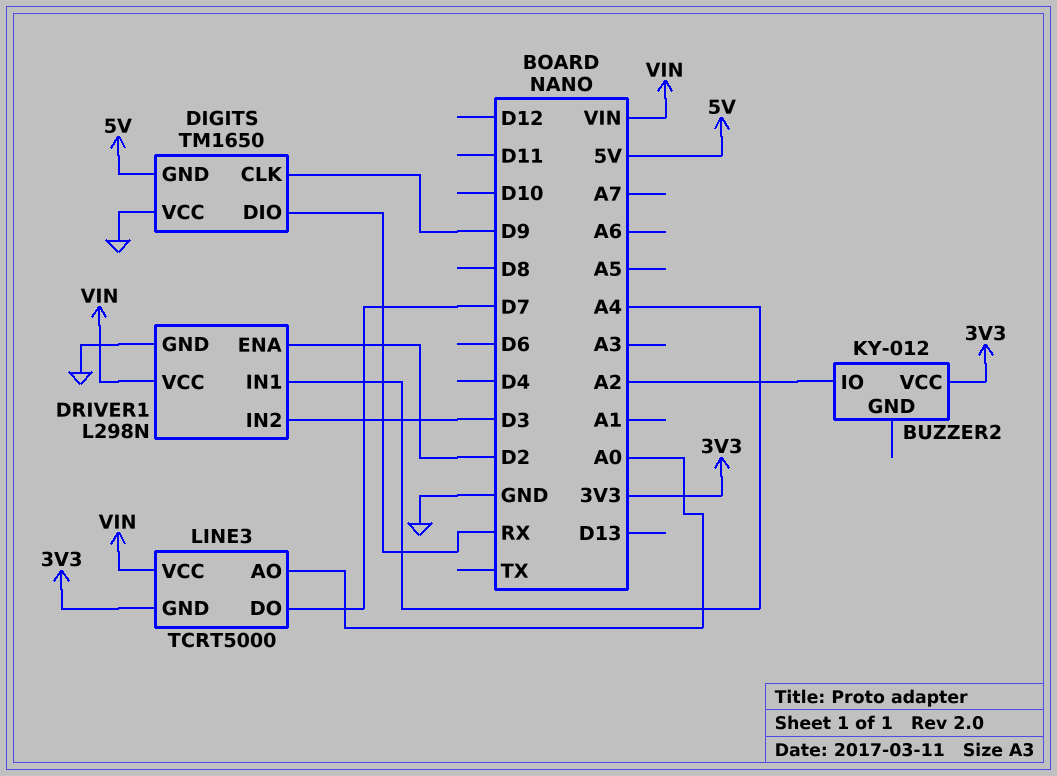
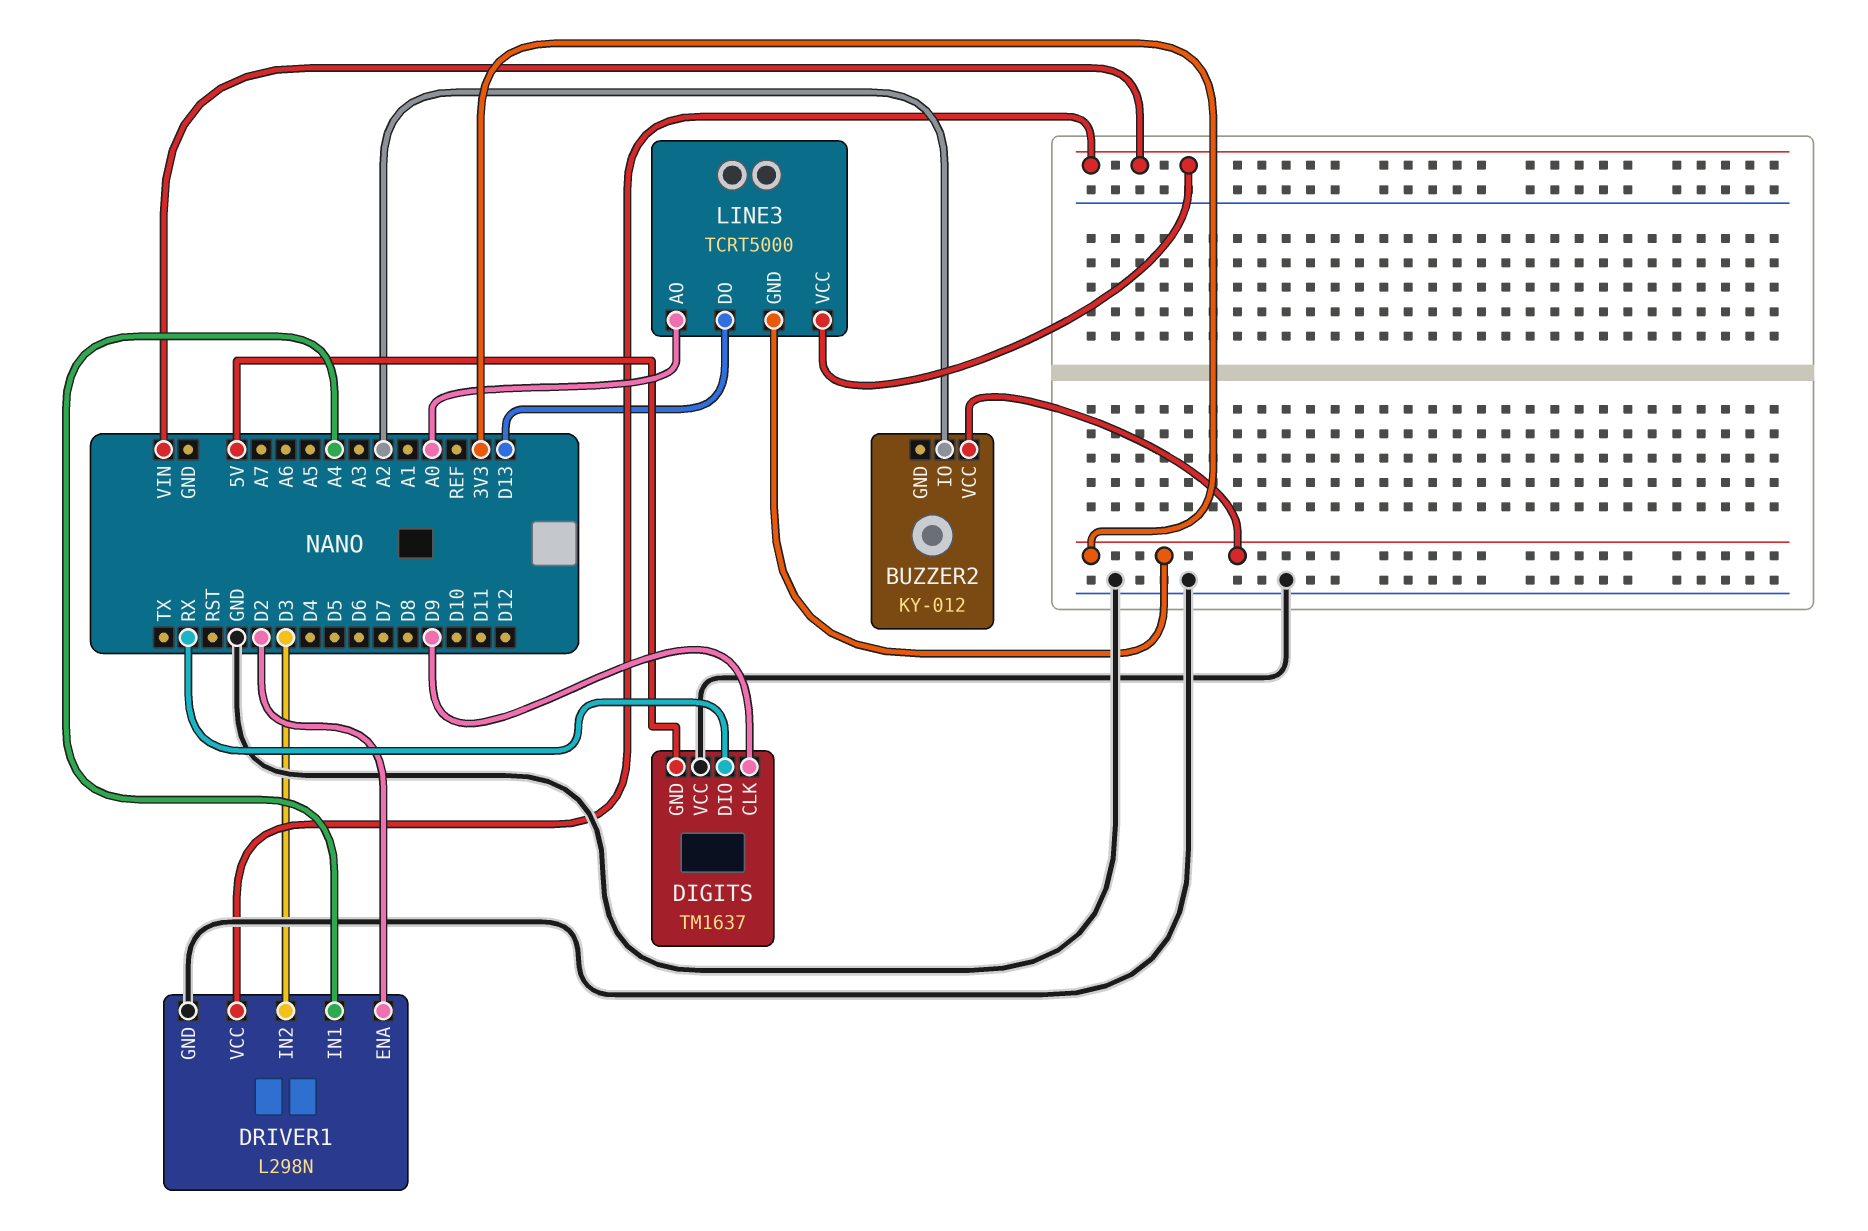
DIGITS: TM1650 -> TM1637
LINE3 pin DO: D7 -> D13

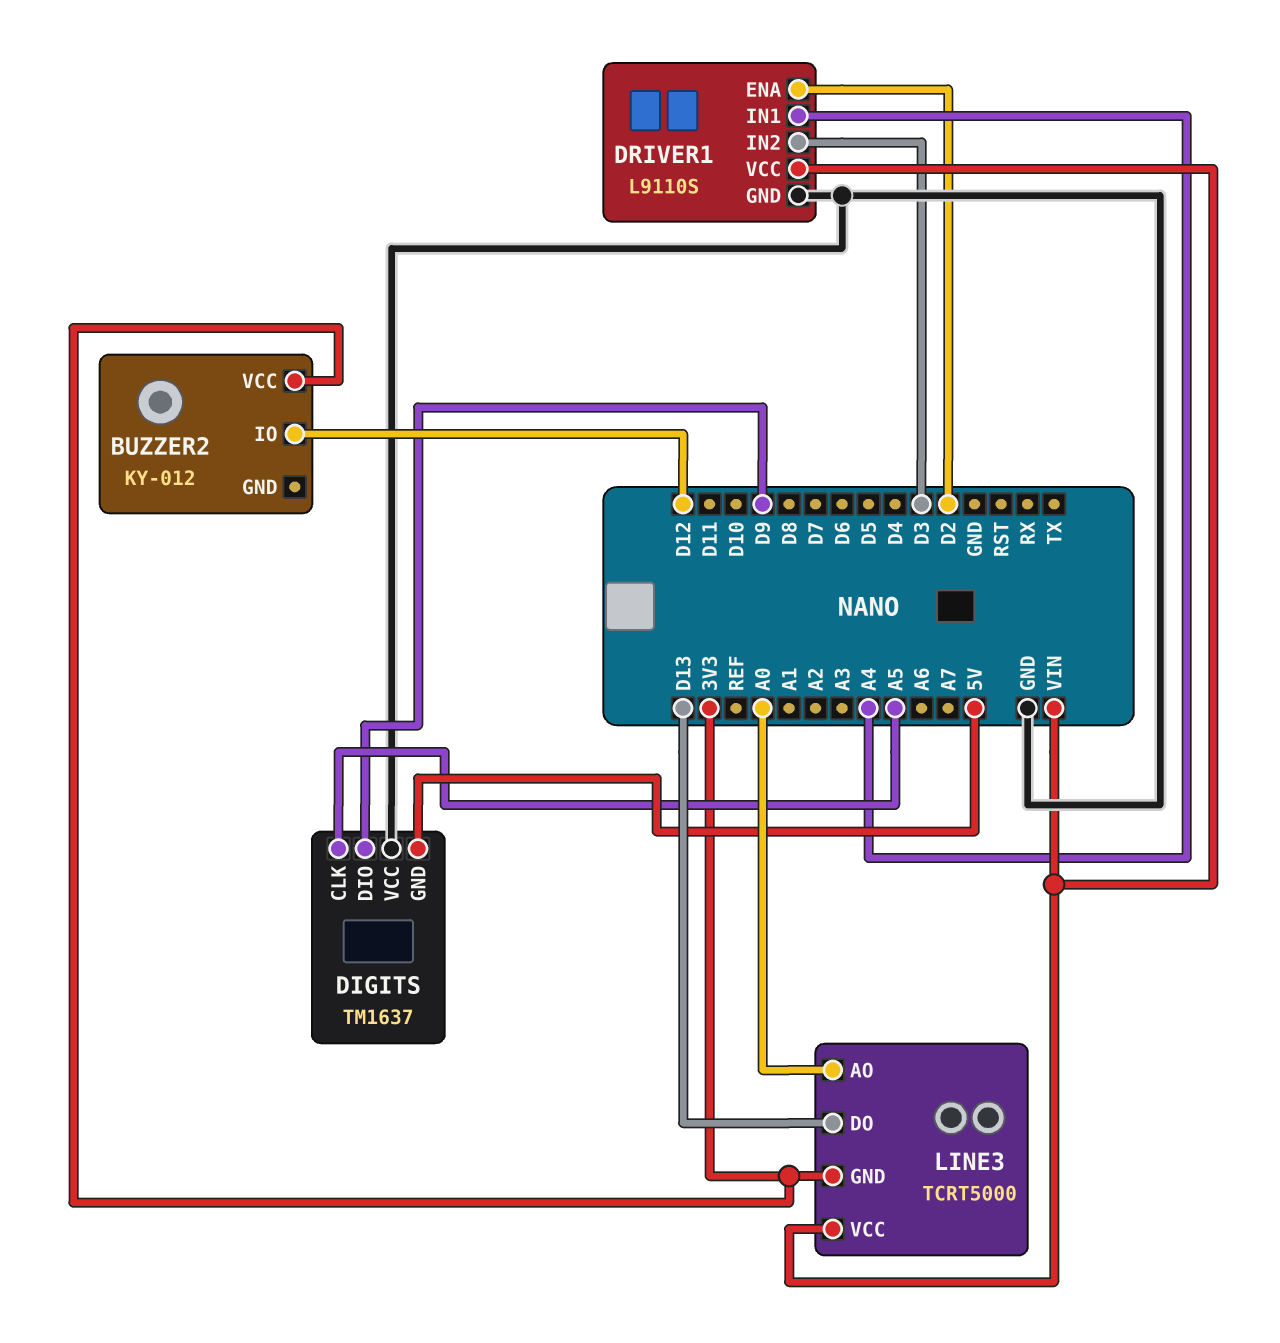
BUZZER2 pin IO: A2 -> D12
DIGITS pin CLK: D9 -> A5
DIGITS pin DIO: RX -> D9
DRIVER1: L298N -> L9110S

